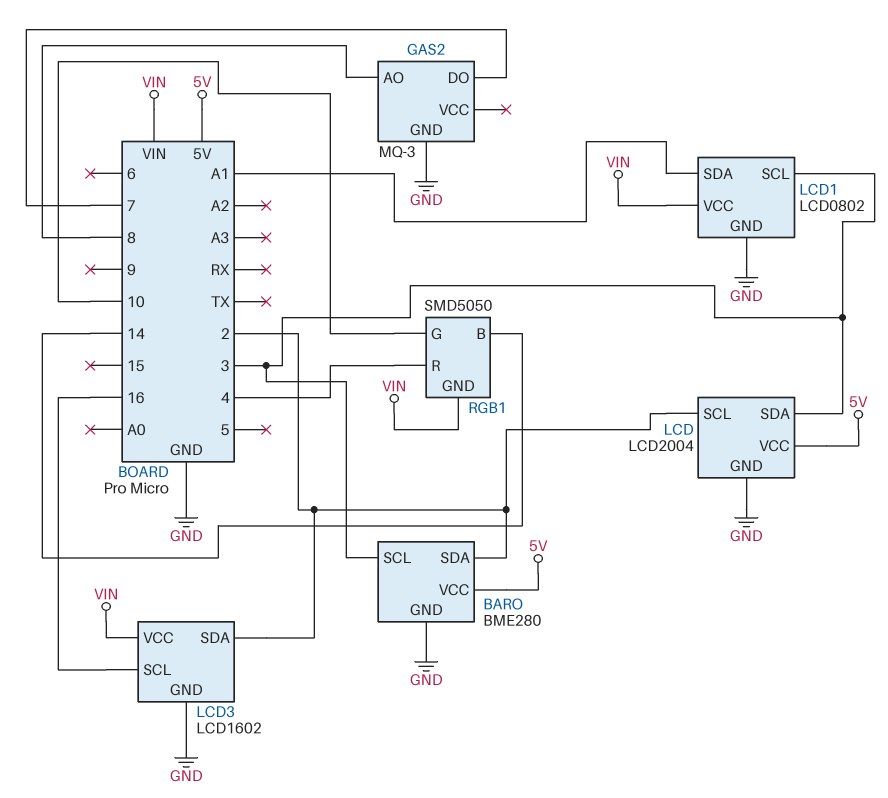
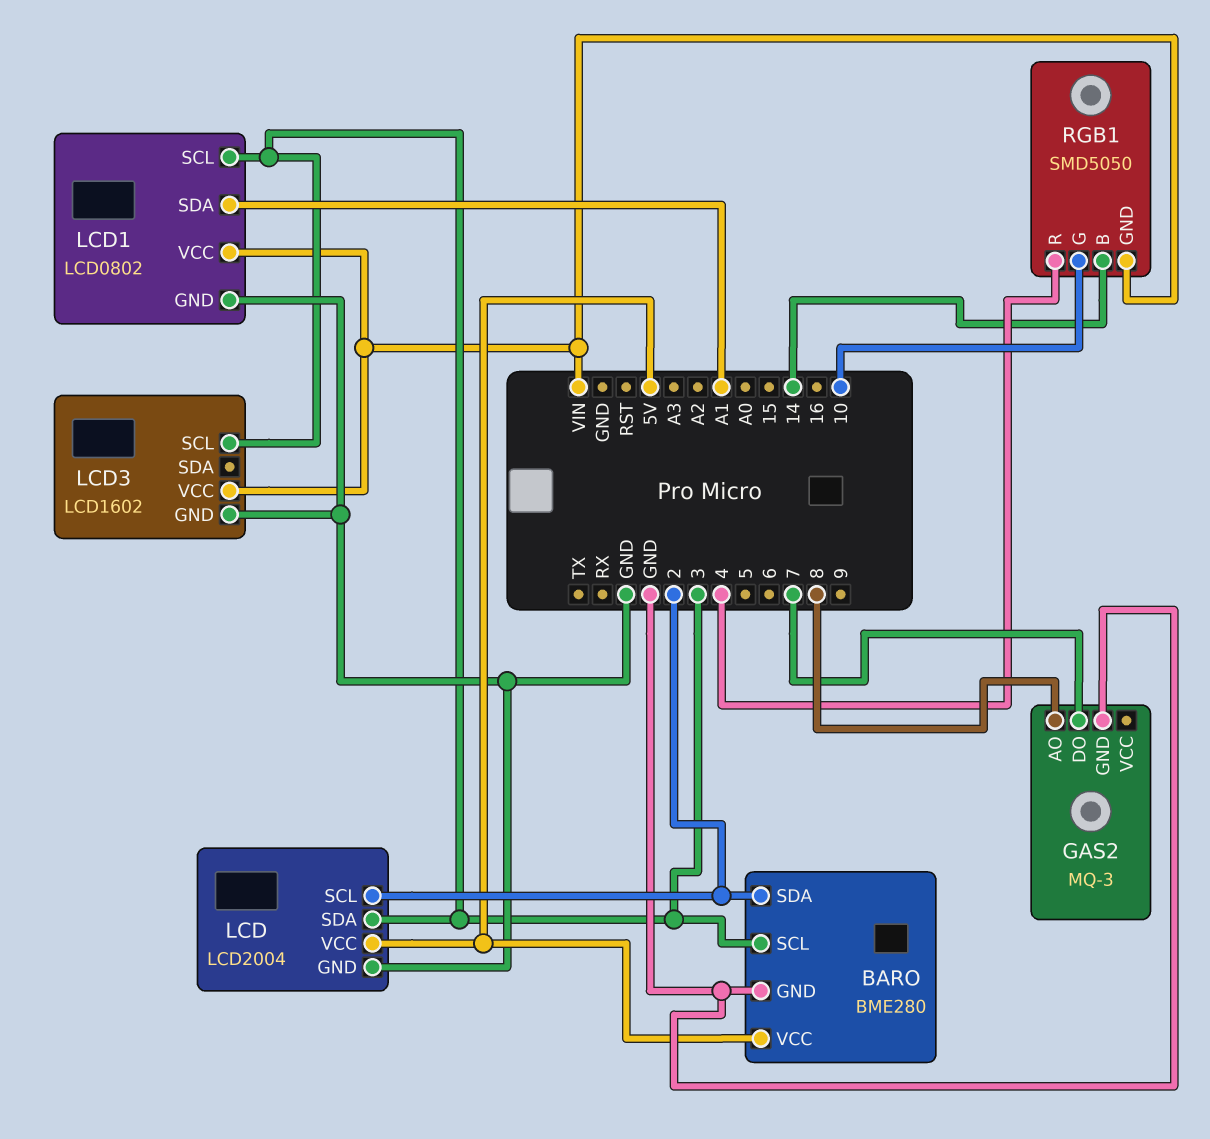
LCD3 pin SCL: 16 -> 3
LCD3 pin SDA: 2 -> none

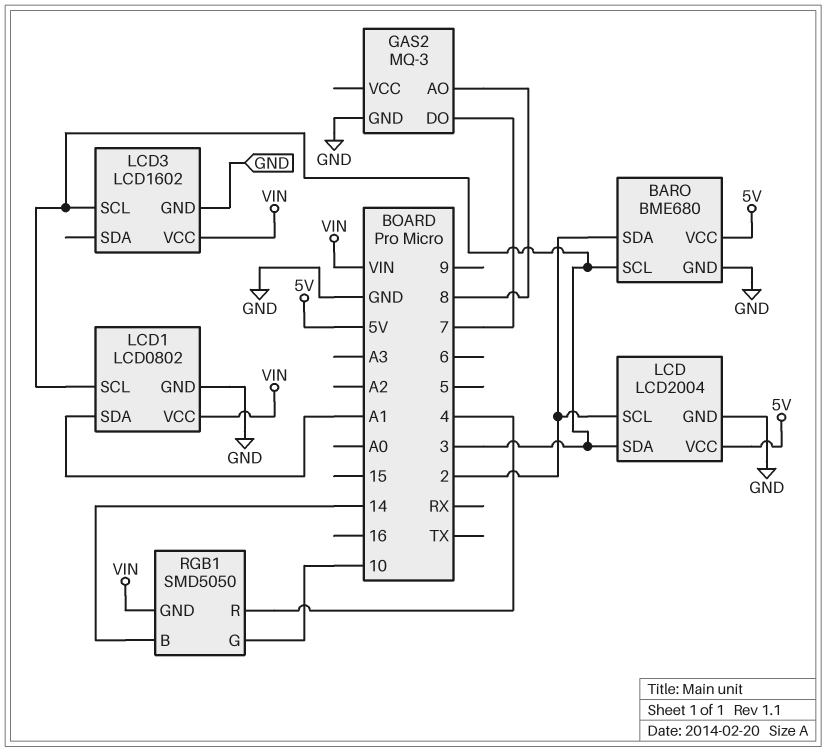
BARO: BME280 -> BME680

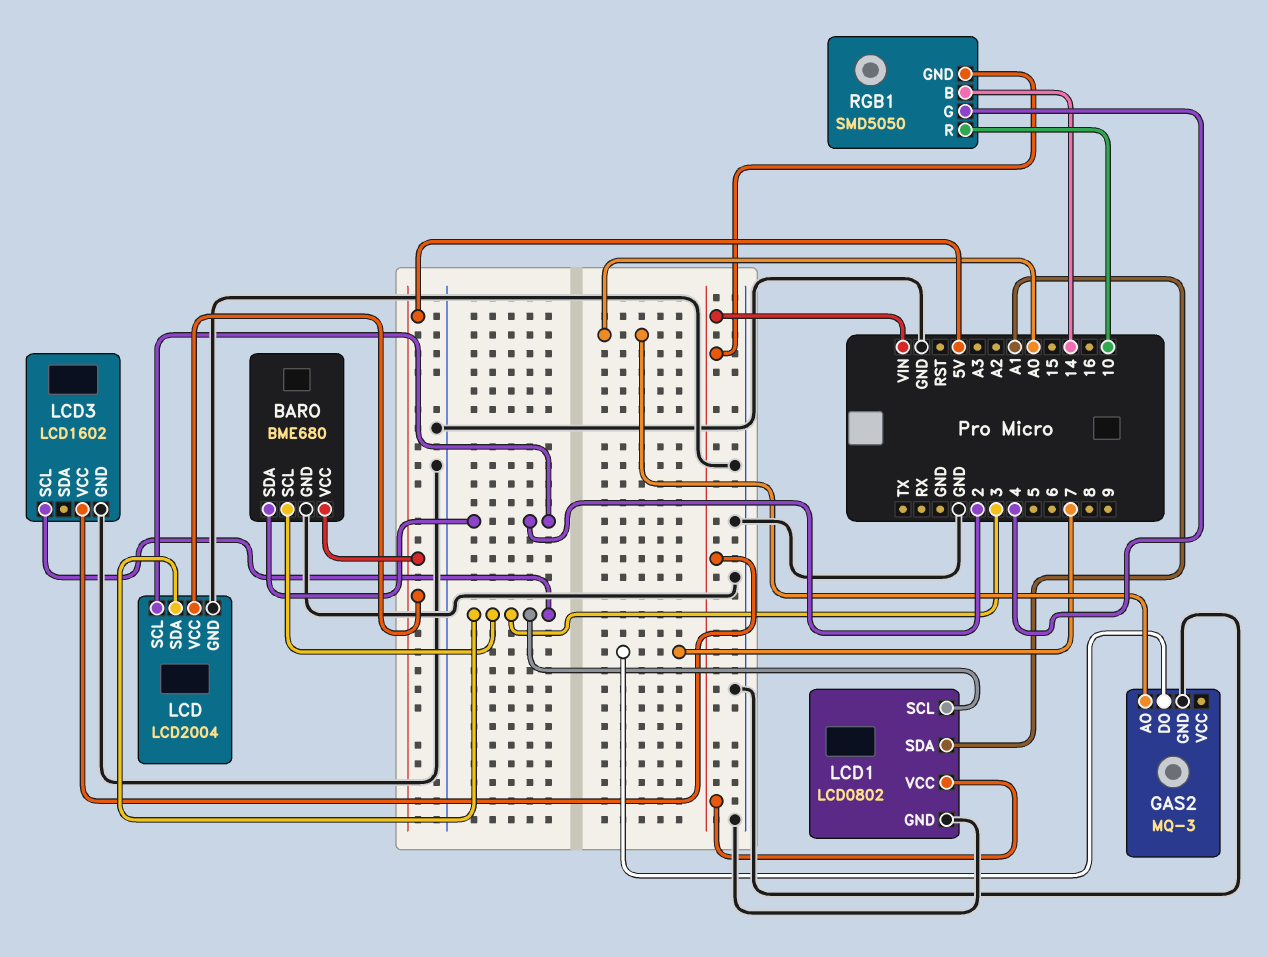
GAS2 pin AO: 8 -> A0
RGB1 pin G: 10 -> 4
RGB1 pin R: 4 -> 10

